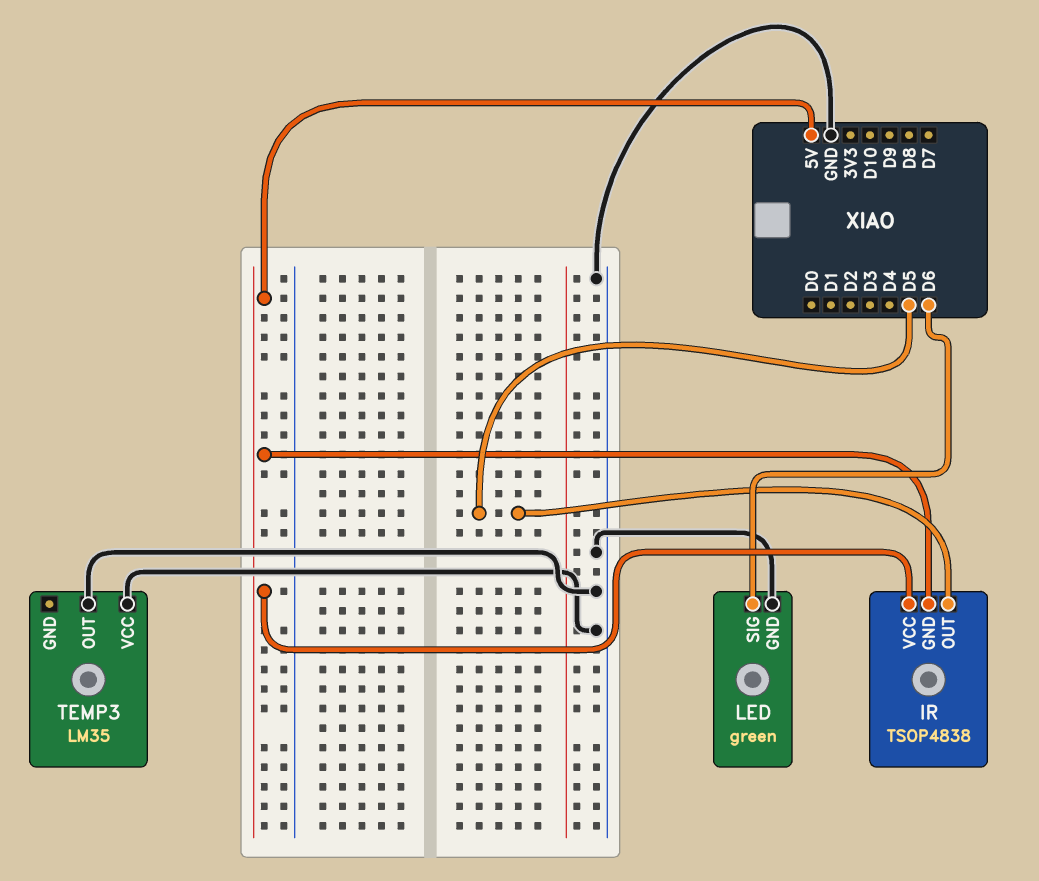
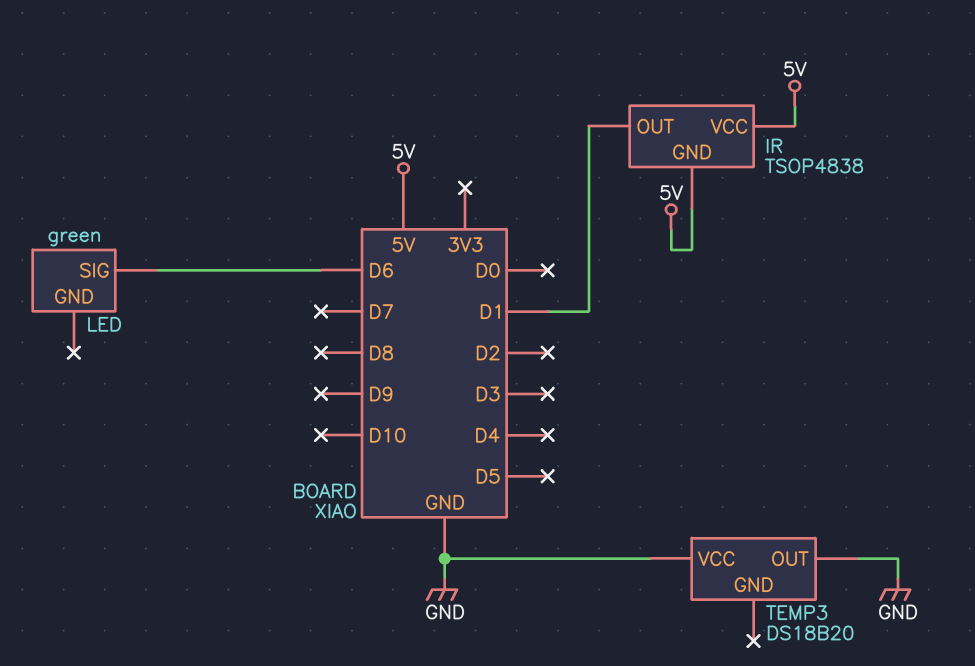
IR pin OUT: D5 -> D1
LED pin GND: GND -> none
TEMP3: LM35 -> DS18B20

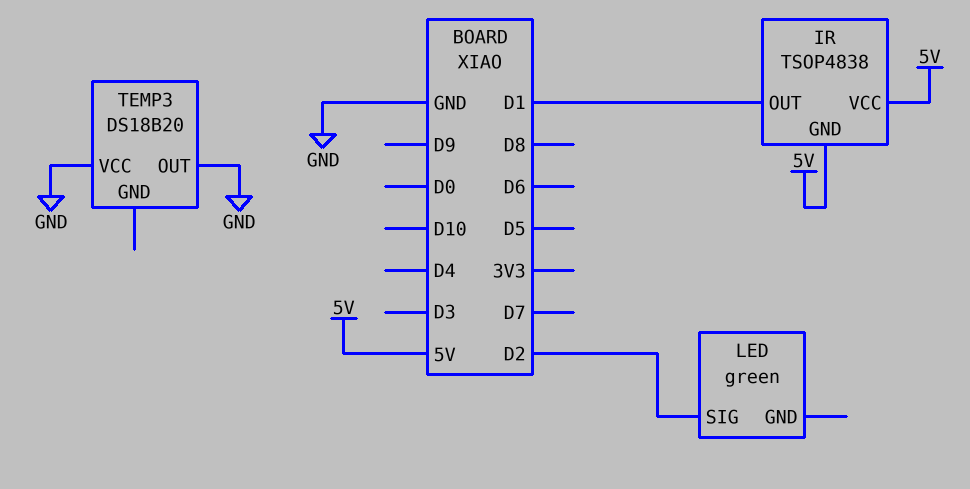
LED pin SIG: D6 -> D2

